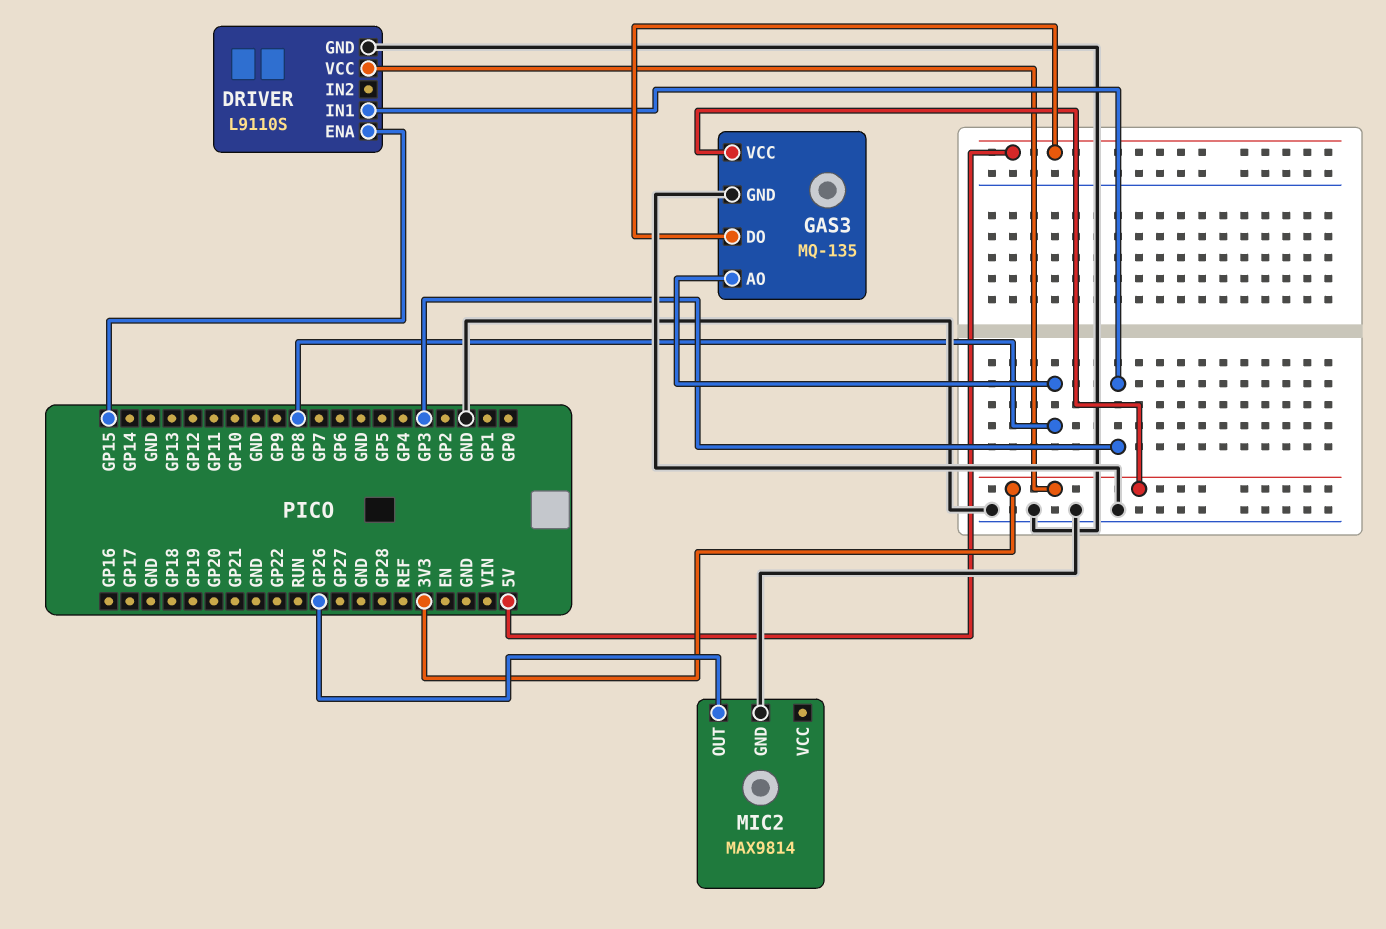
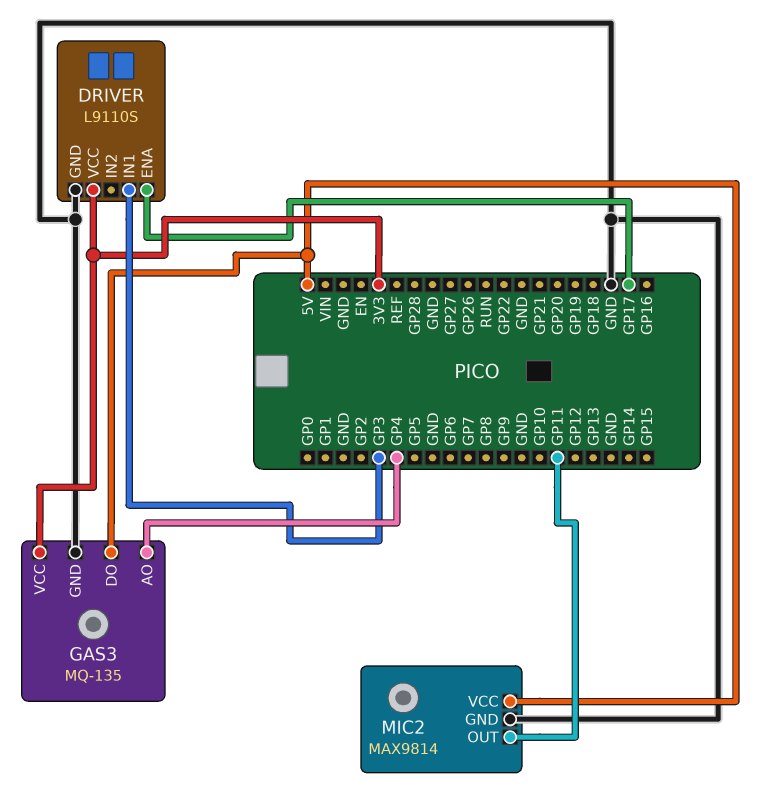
DRIVER pin ENA: GP15 -> GP17
GAS3 pin AO: GP8 -> GP4
MIC2 pin OUT: GP26 -> GP11
MIC2 pin VCC: none -> 5V

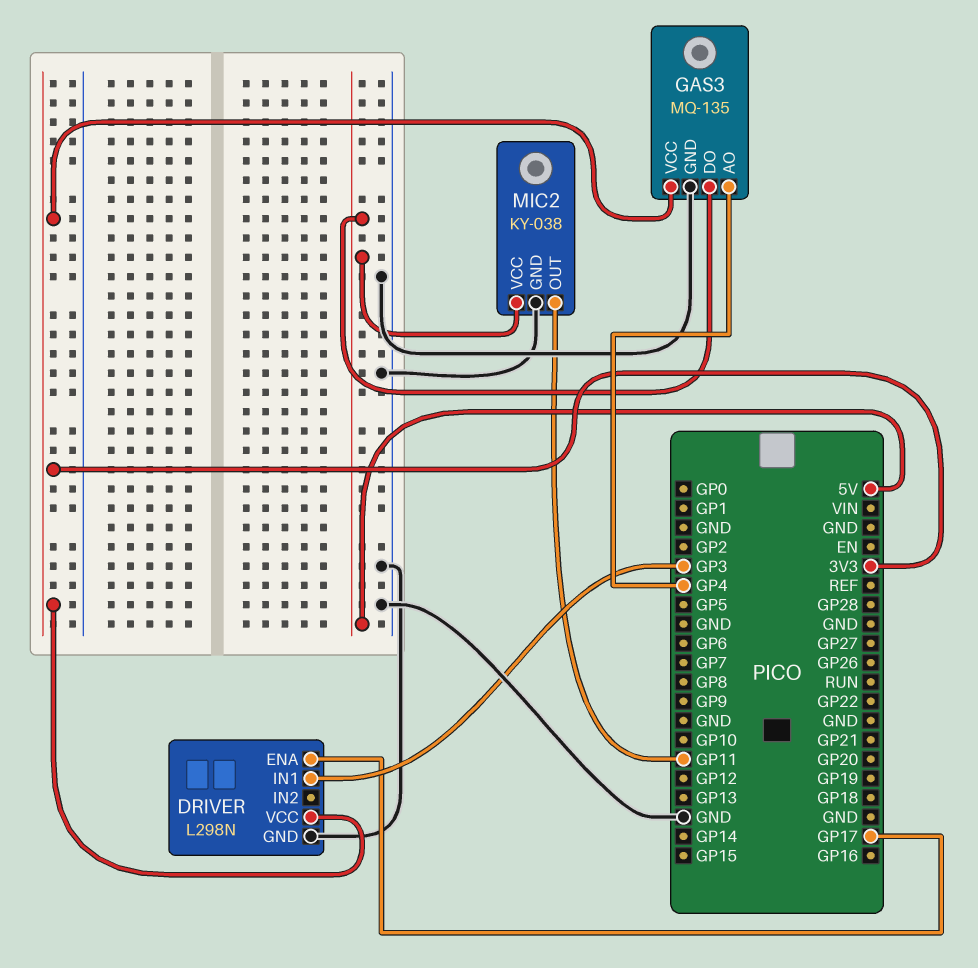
DRIVER: L9110S -> L298N
MIC2: MAX9814 -> KY-038

